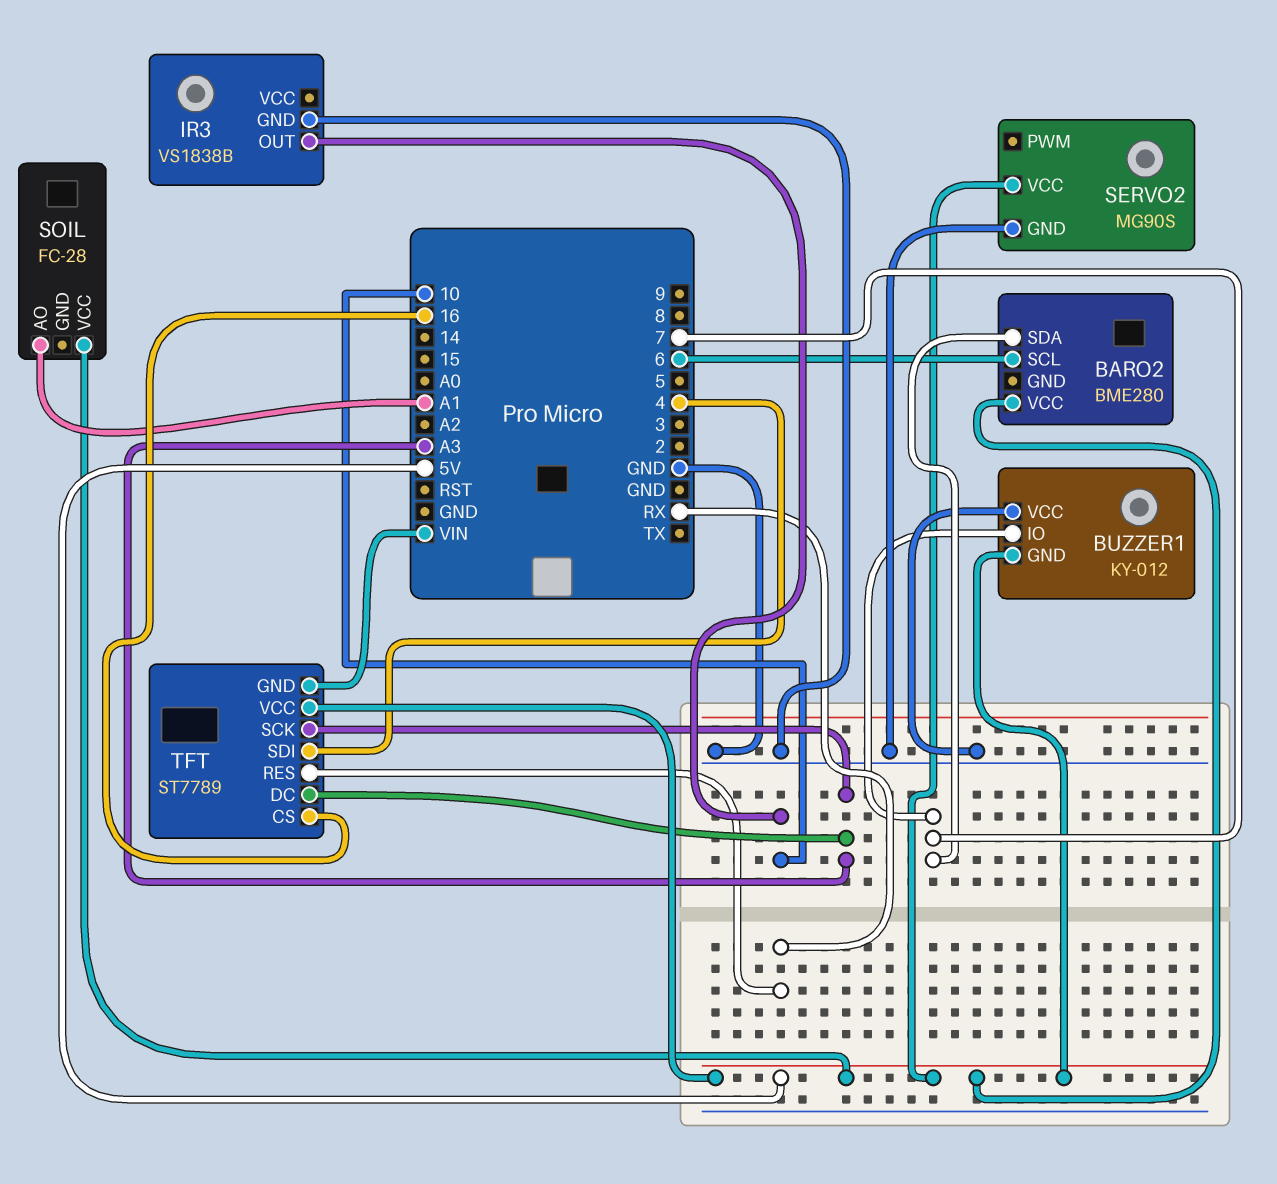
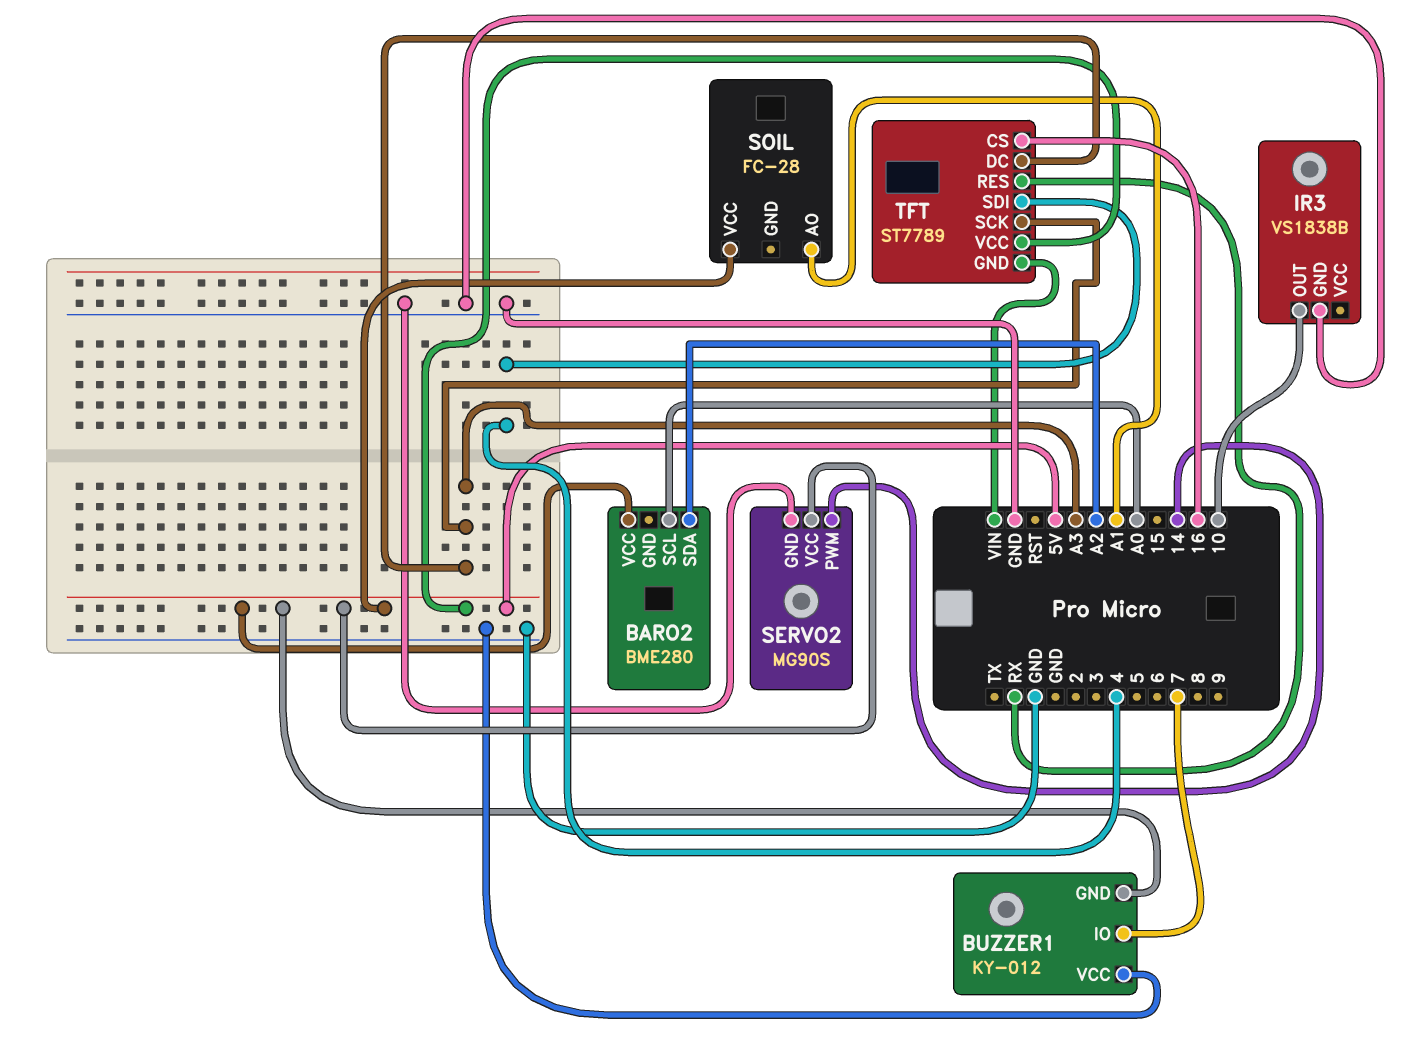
BARO2 pin SCL: 6 -> A0
BARO2 pin SDA: 7 -> A2
SERVO2 pin PWM: none -> 14

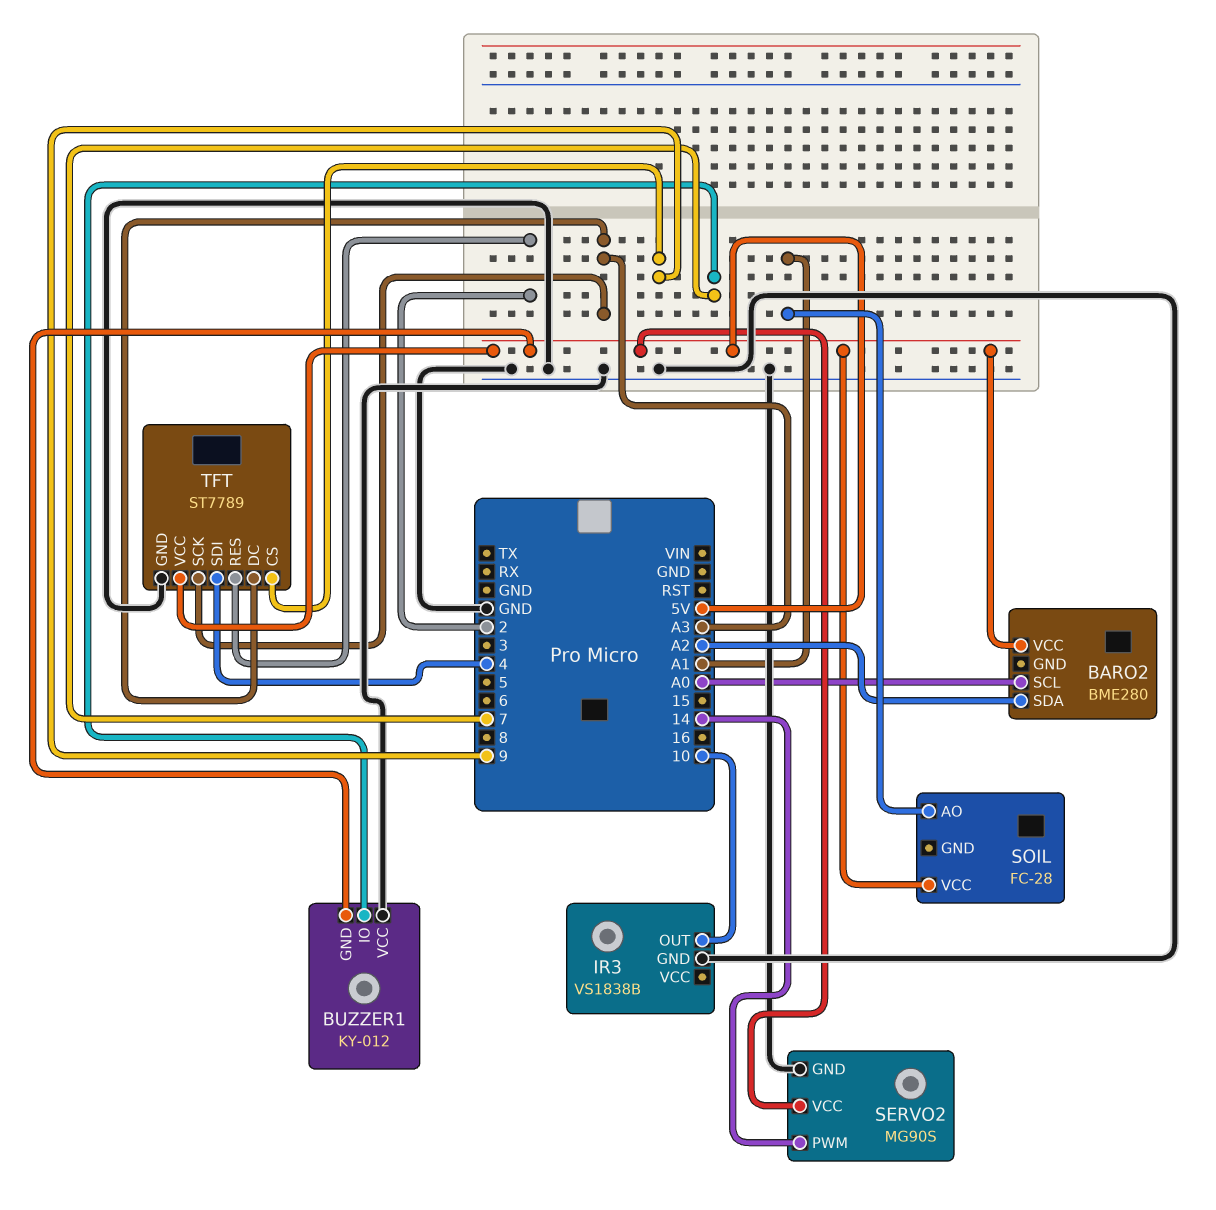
TFT pin CS: 16 -> 9
TFT pin GND: VIN -> GND
TFT pin RES: RX -> 2

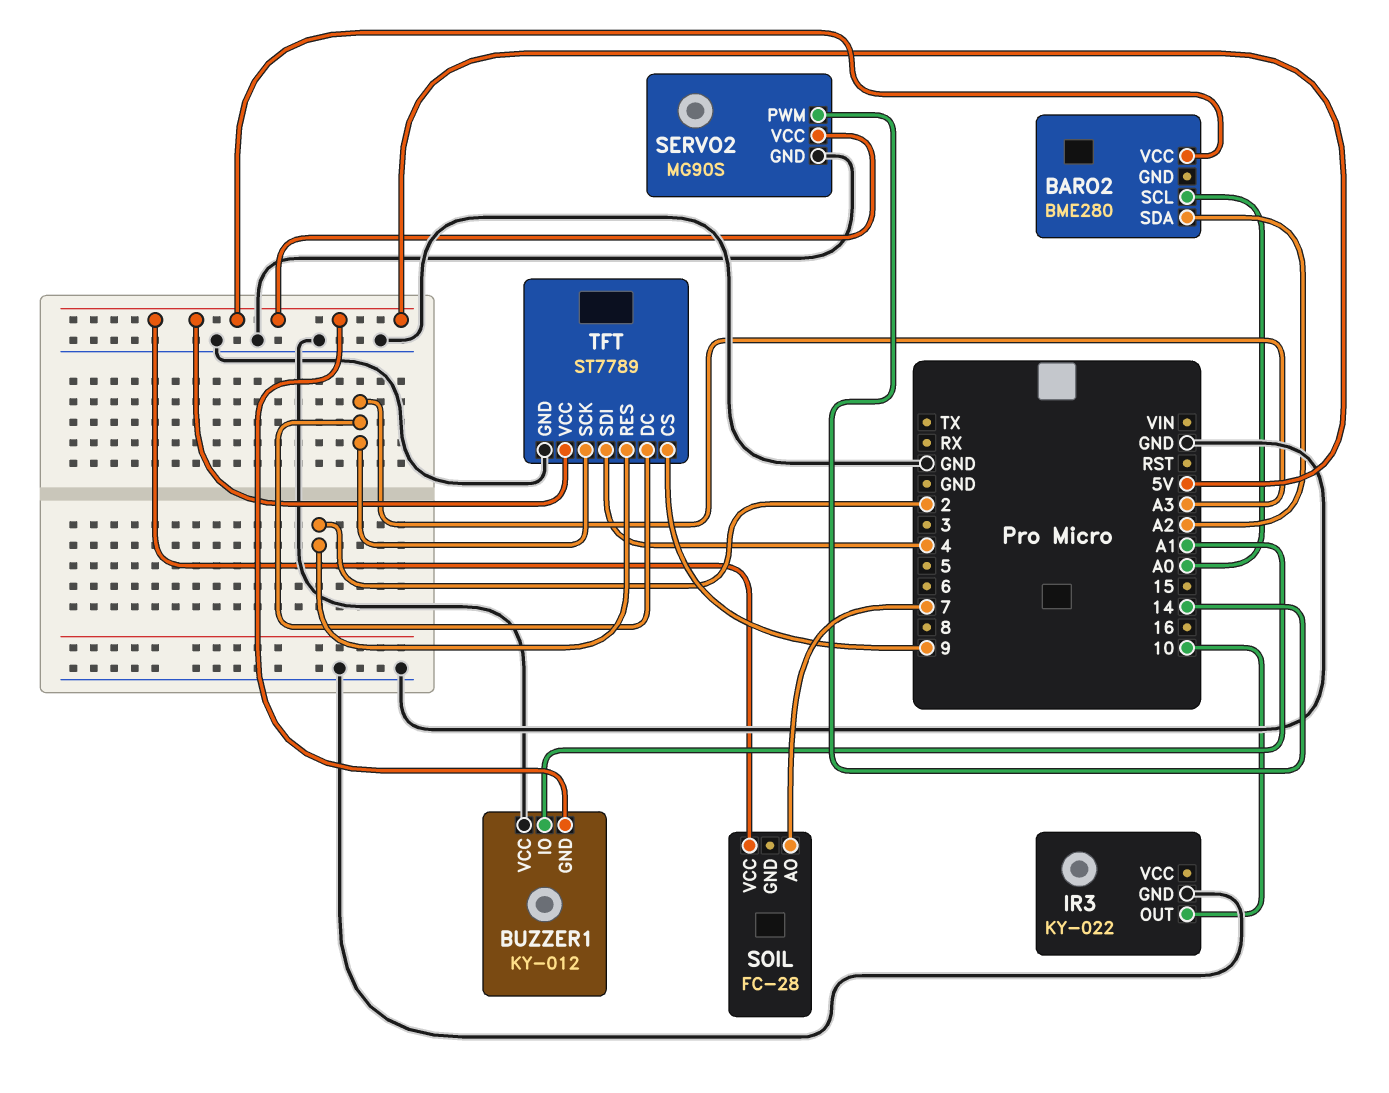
BUZZER1 pin IO: 7 -> A1
IR3: VS1838B -> KY-022
SOIL pin AO: A1 -> 7

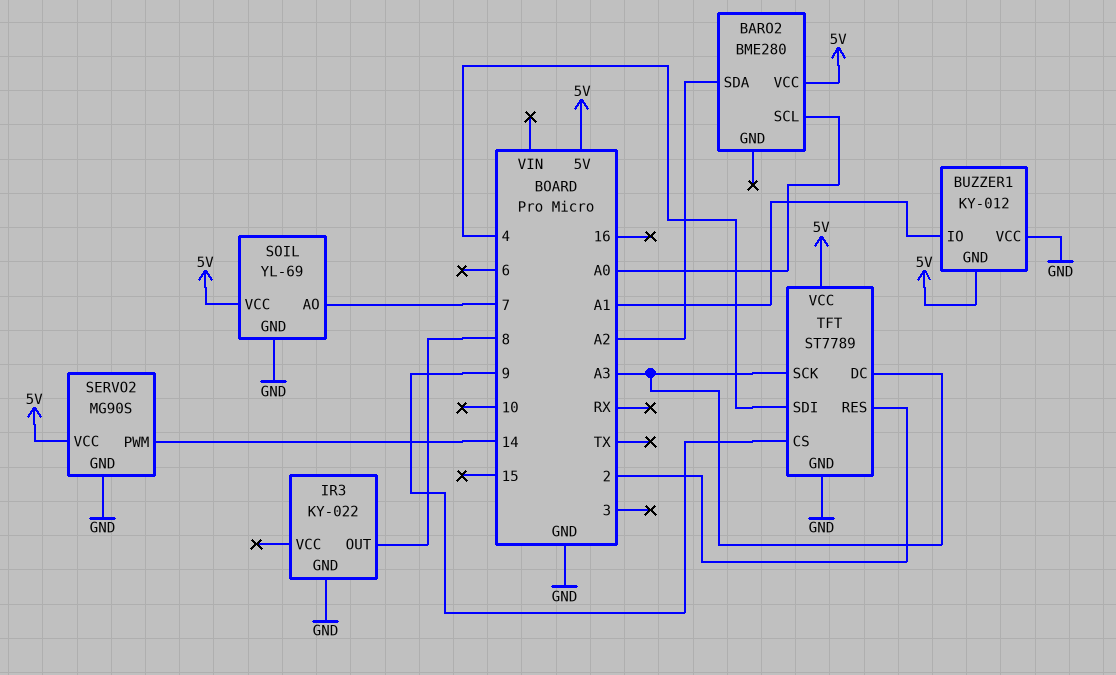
IR3 pin OUT: 10 -> 8
SOIL: FC-28 -> YL-69
SOIL pin GND: none -> GND

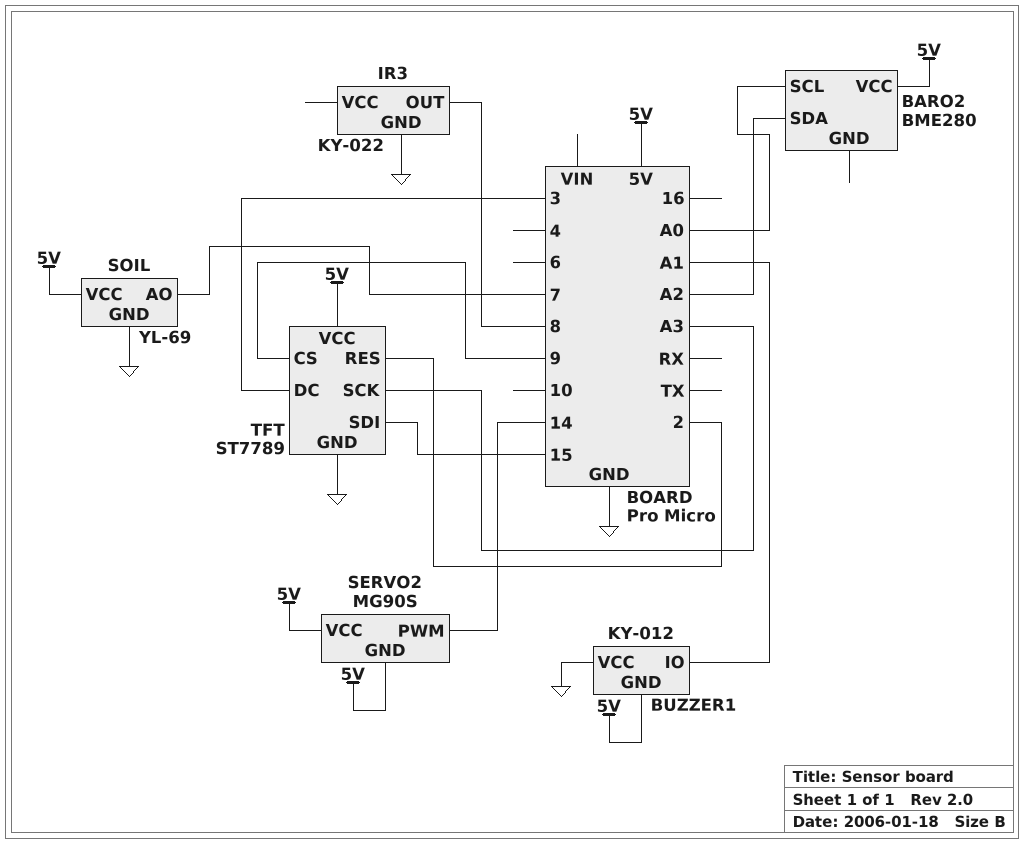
SERVO2 pin GND: GND -> 5V
TFT pin DC: A3 -> 3
TFT pin SDI: 4 -> 15

